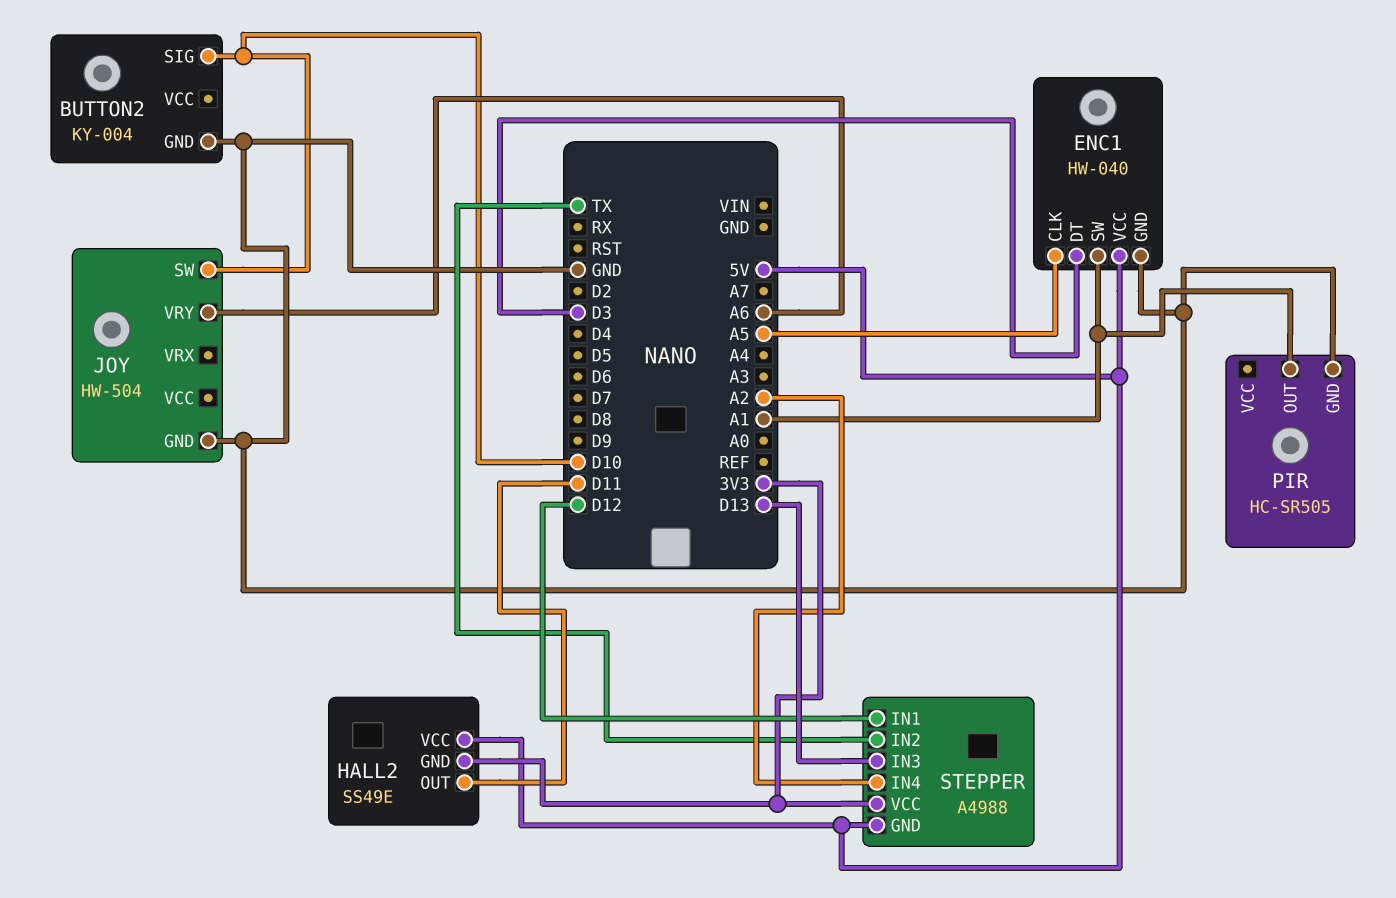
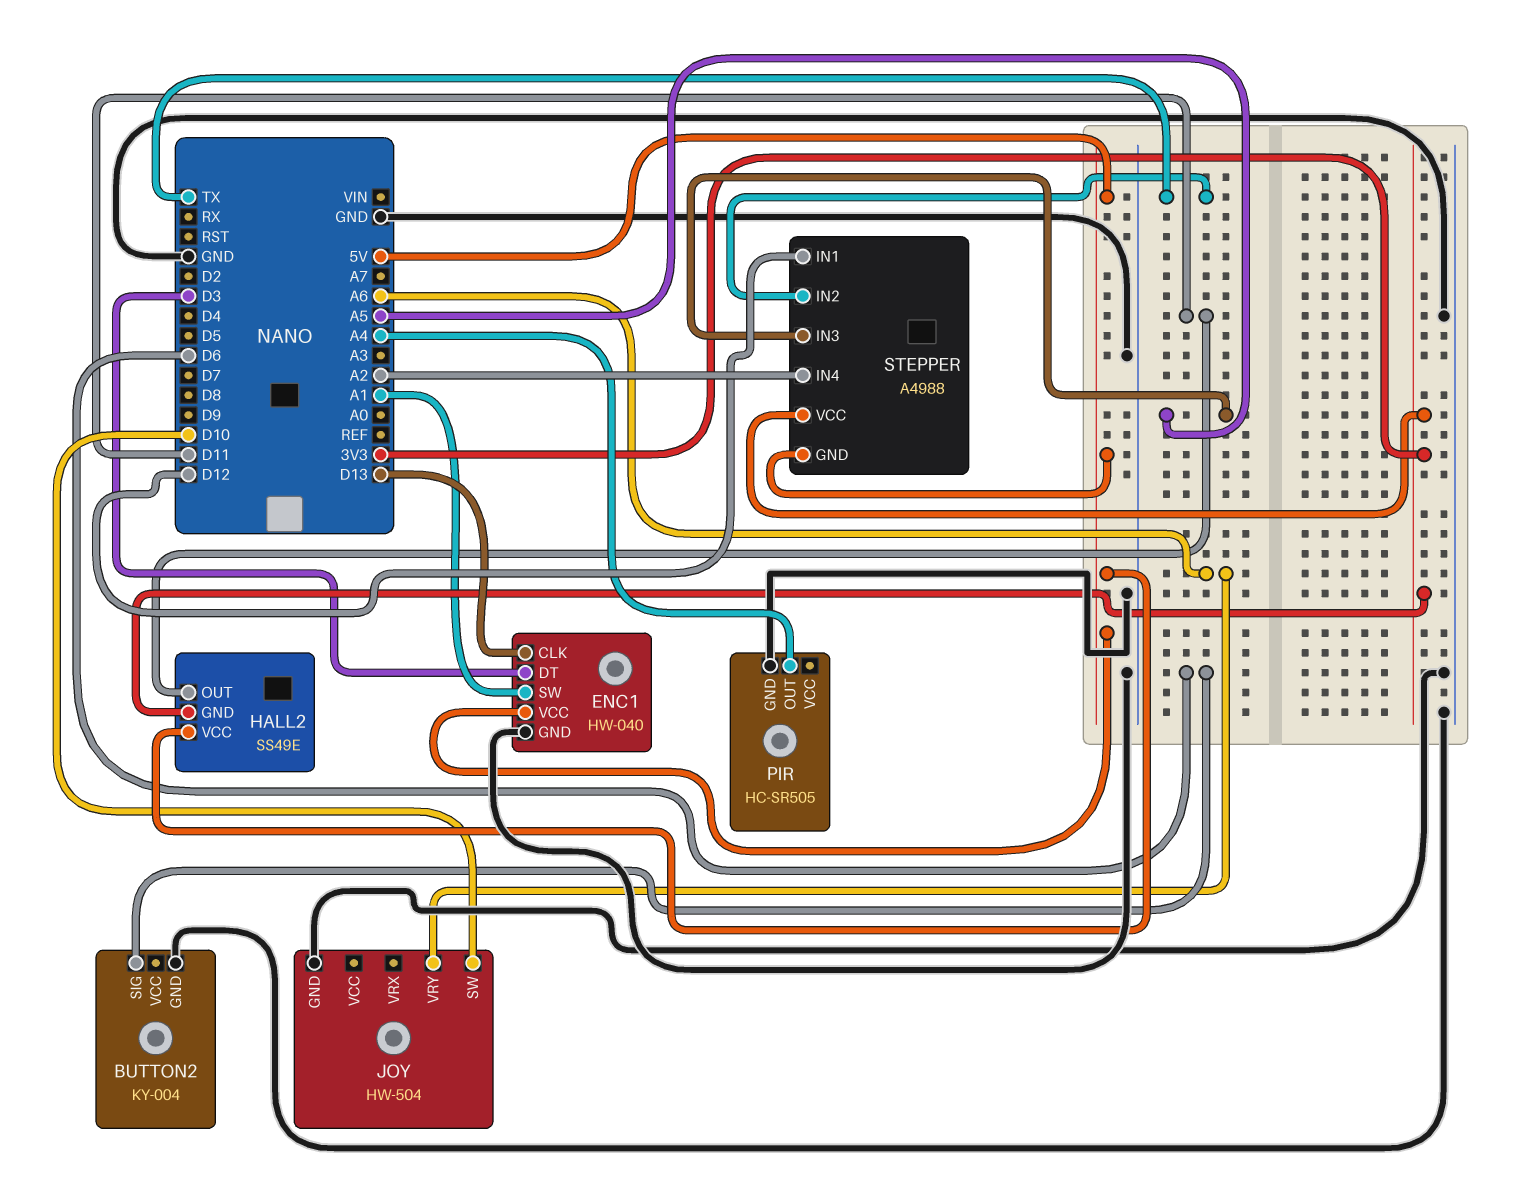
BUTTON2 pin SIG: D10 -> D6
ENC1 pin CLK: A5 -> D13
PIR pin OUT: A1 -> A4
STEPPER pin IN3: D13 -> A5

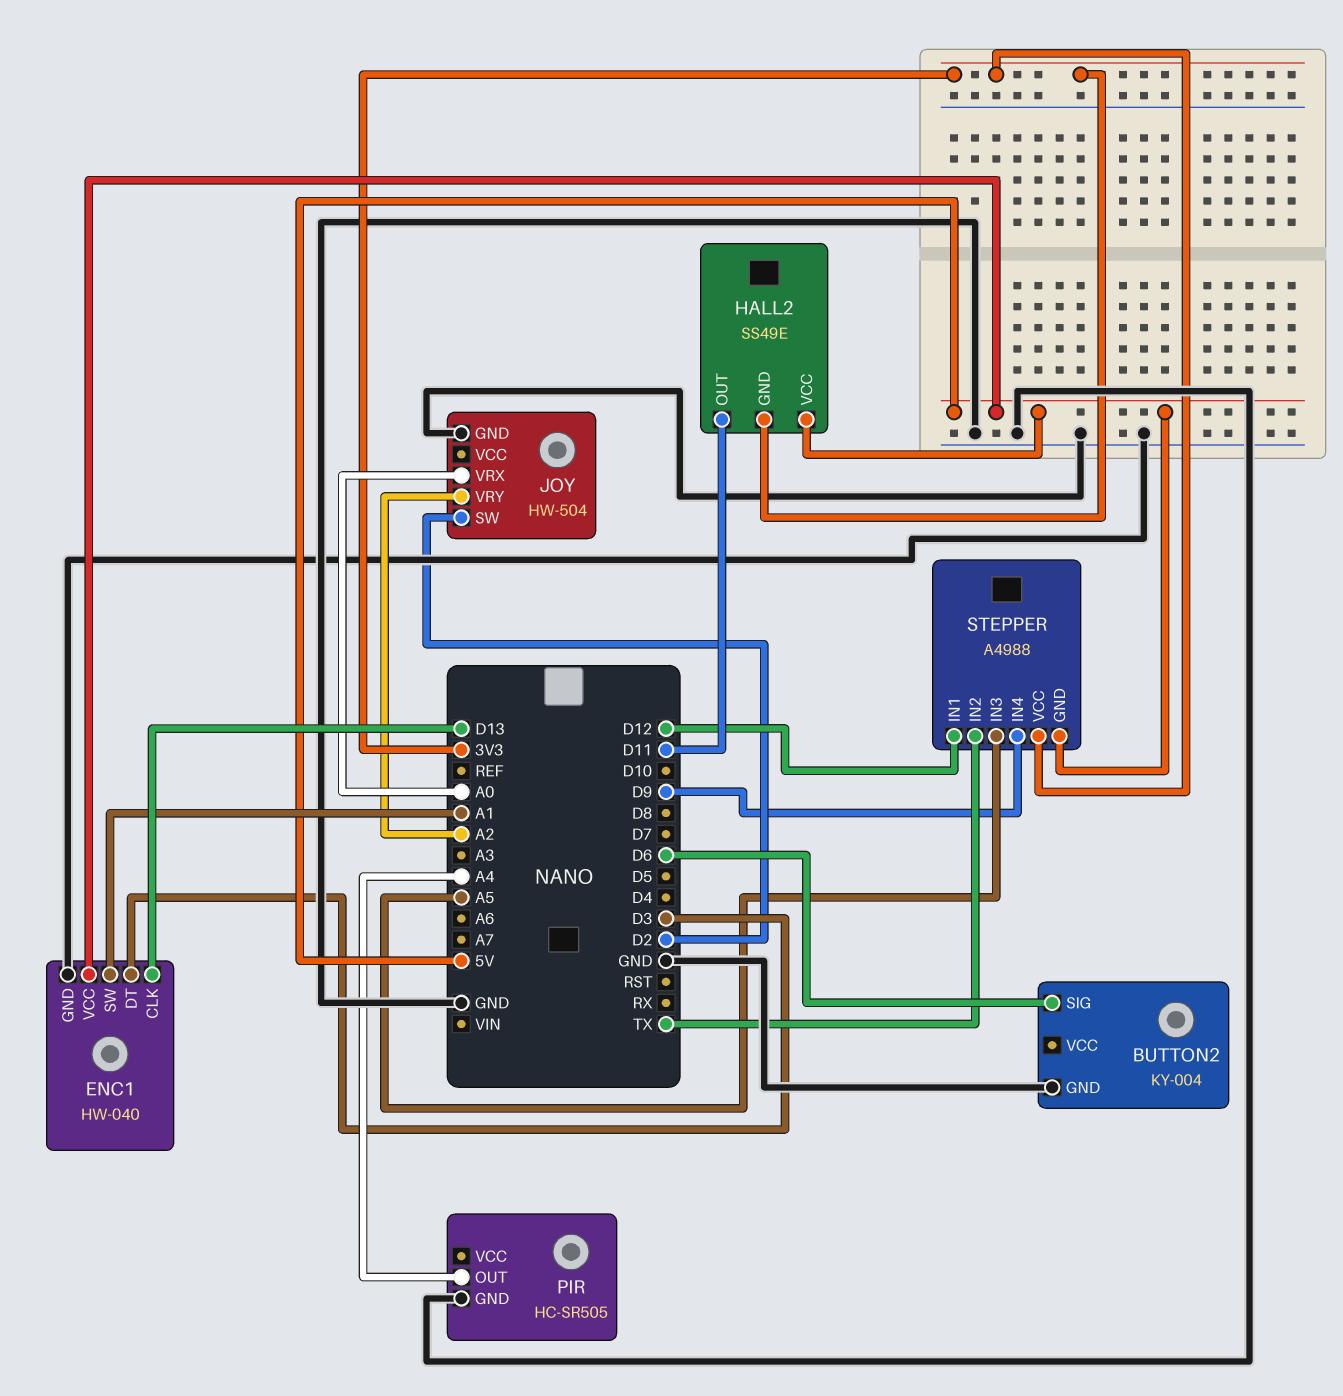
JOY pin SW: D10 -> D2
JOY pin VRX: none -> A0
JOY pin VRY: A6 -> A2
STEPPER pin IN4: A2 -> D9

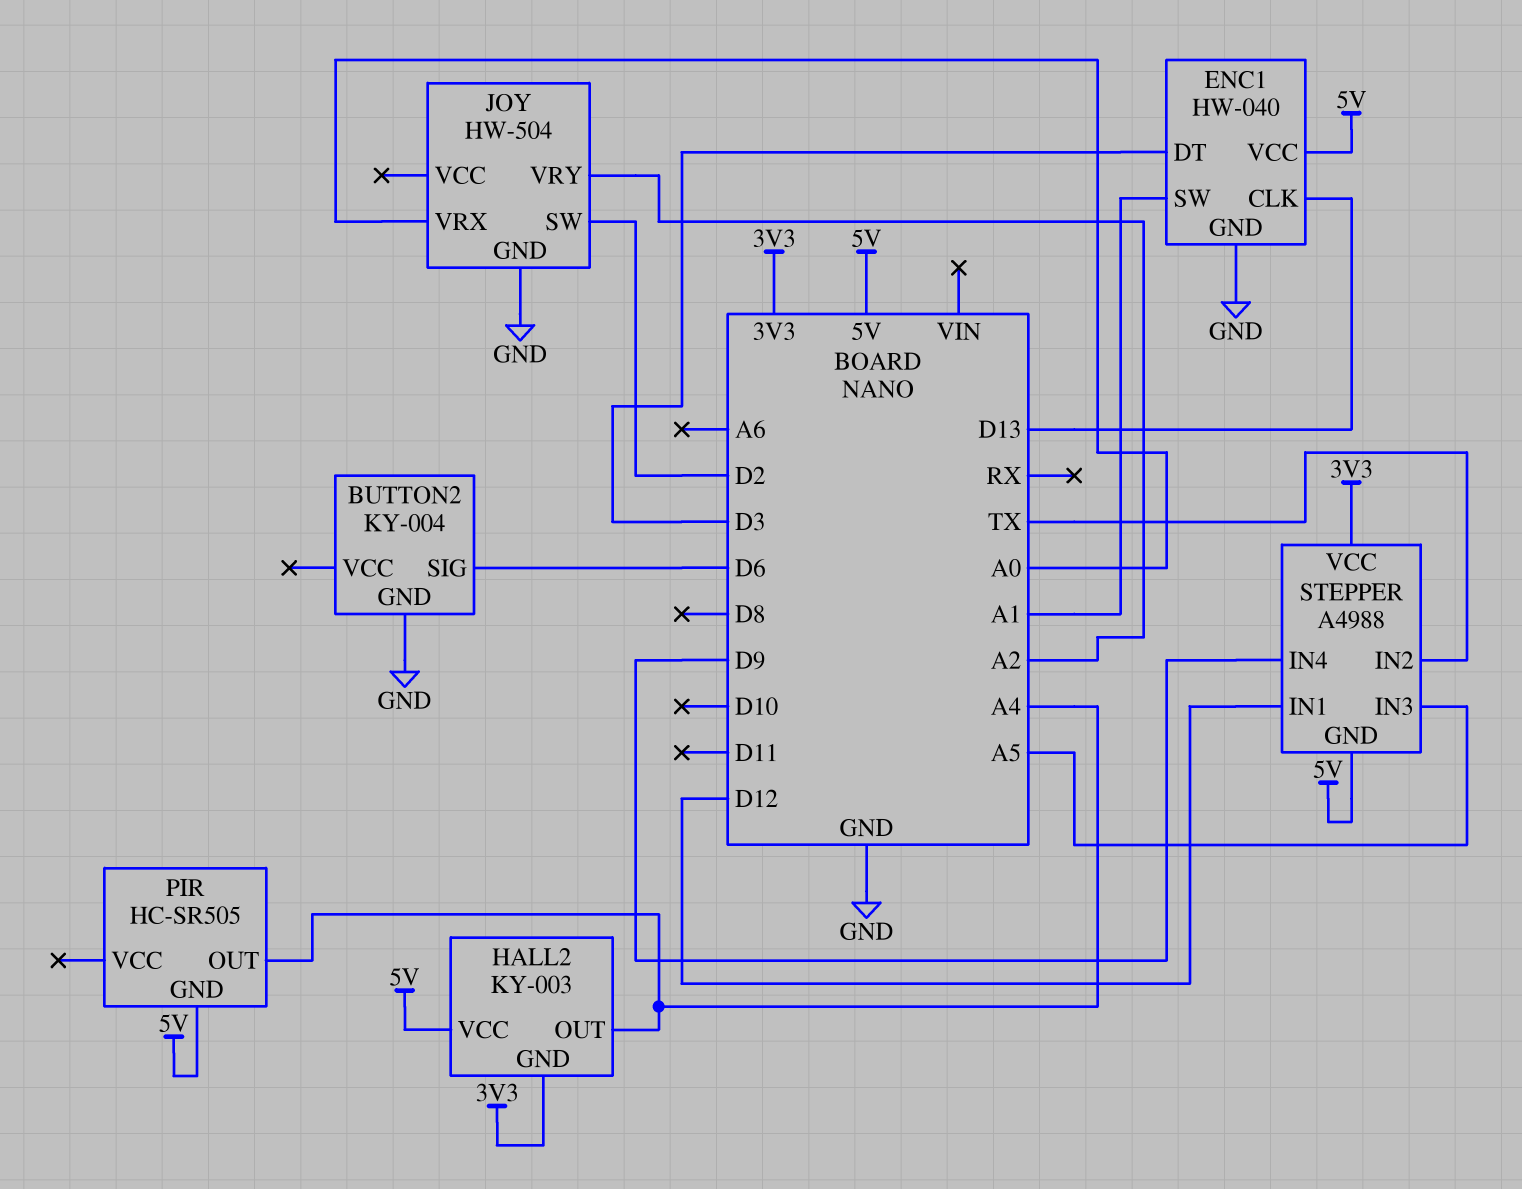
HALL2: SS49E -> KY-003
HALL2 pin OUT: D11 -> A4
PIR pin GND: GND -> 5V

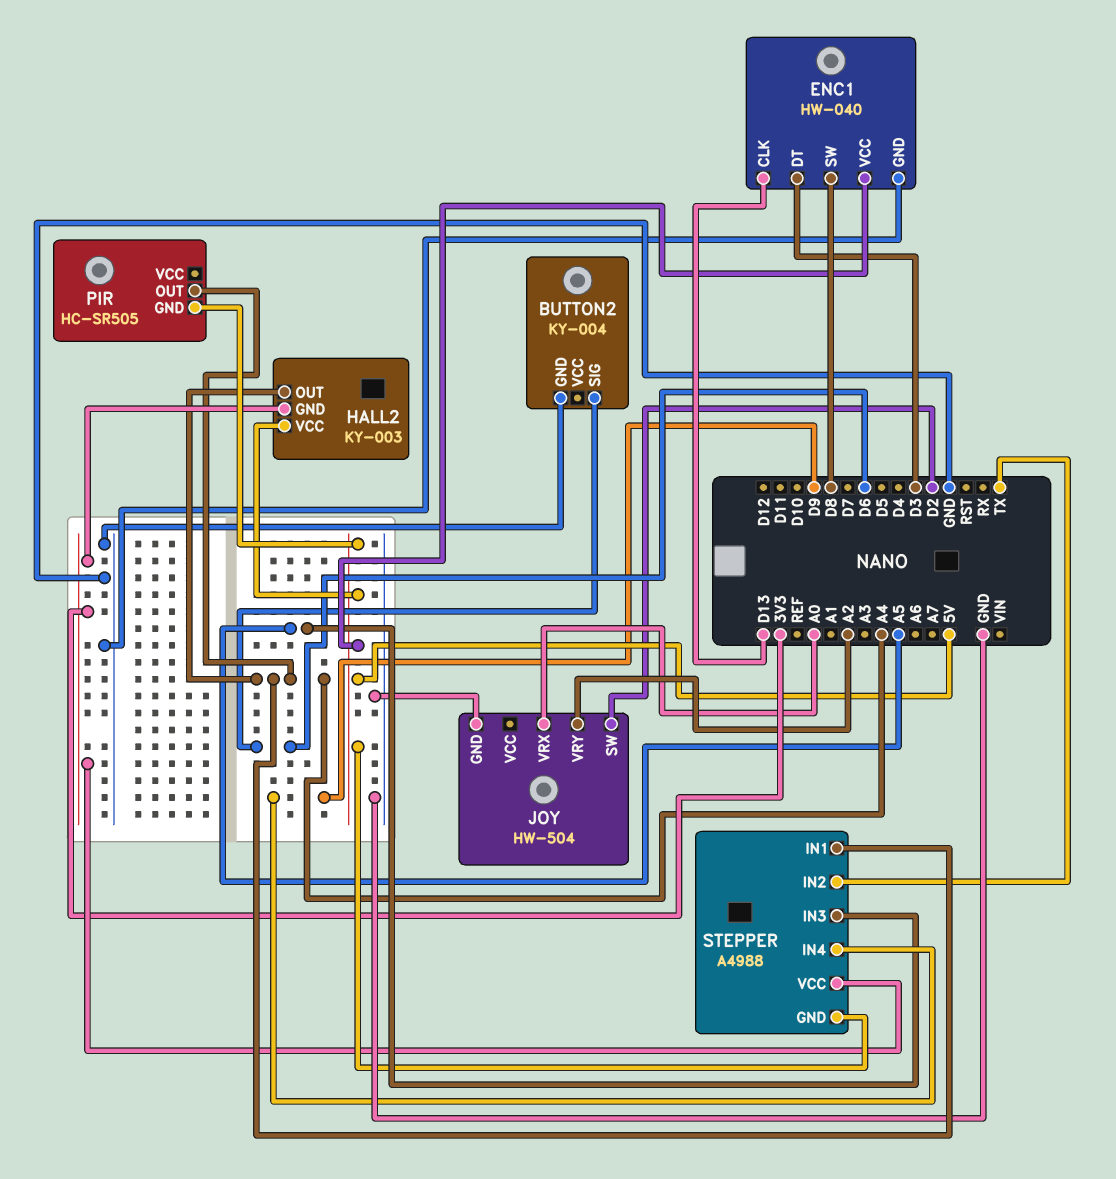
ENC1 pin SW: A1 -> D8
STEPPER pin IN1: D12 -> A4

